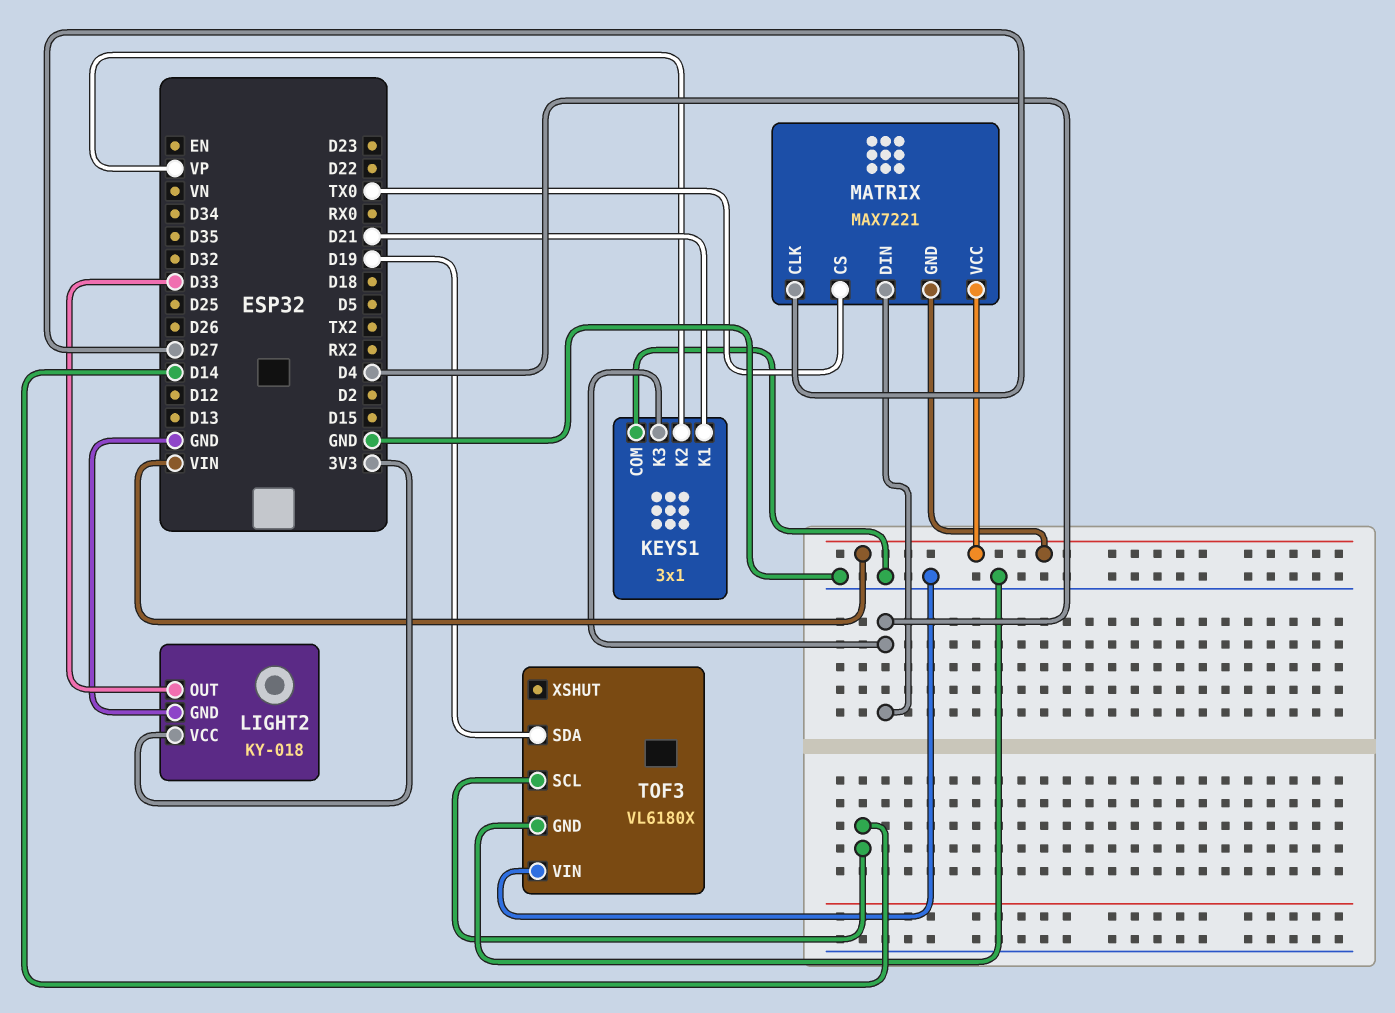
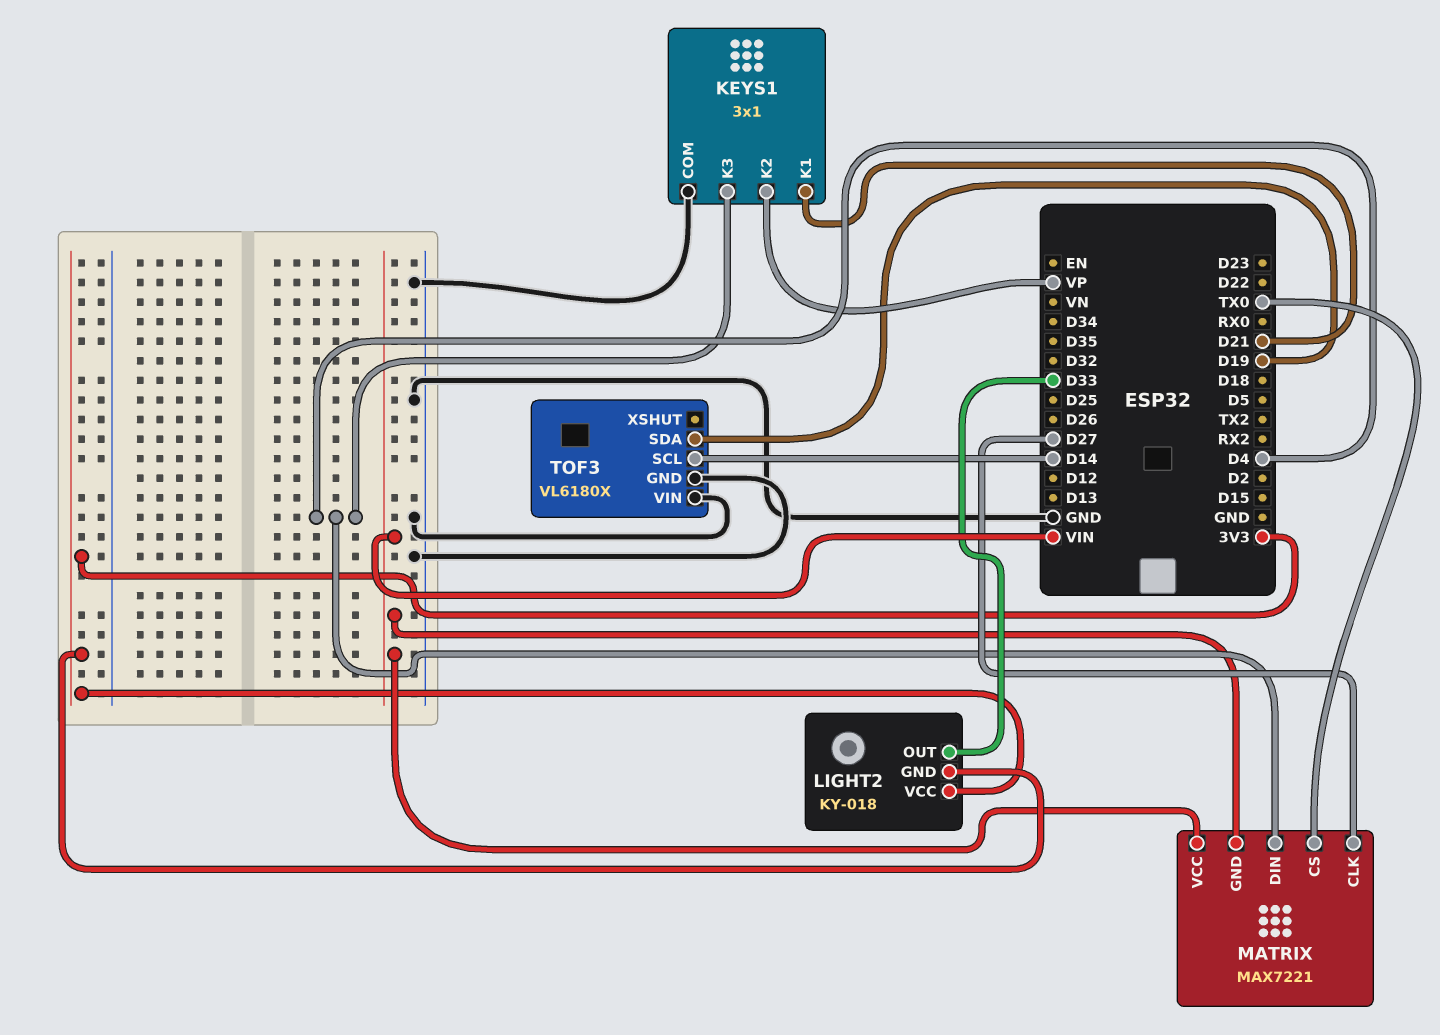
LIGHT2 pin GND: GND -> 3V3

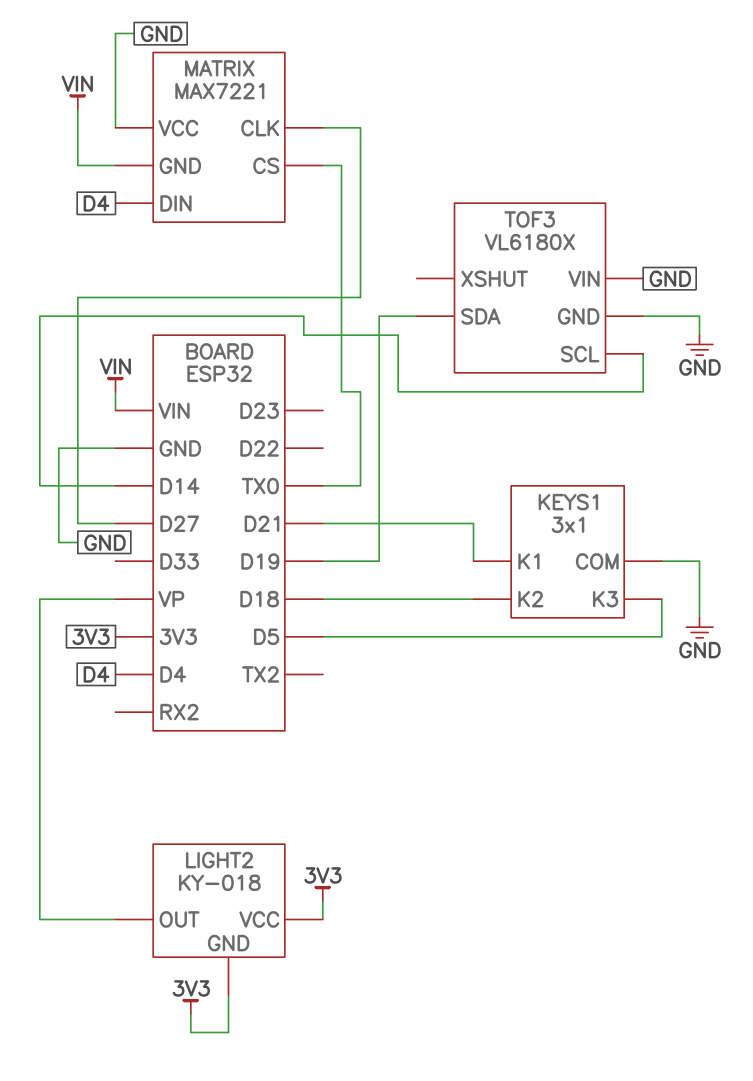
KEYS1 pin K2: VP -> D18
KEYS1 pin K3: D4 -> D5
LIGHT2 pin OUT: D33 -> VP
MATRIX pin VCC: VIN -> GND

